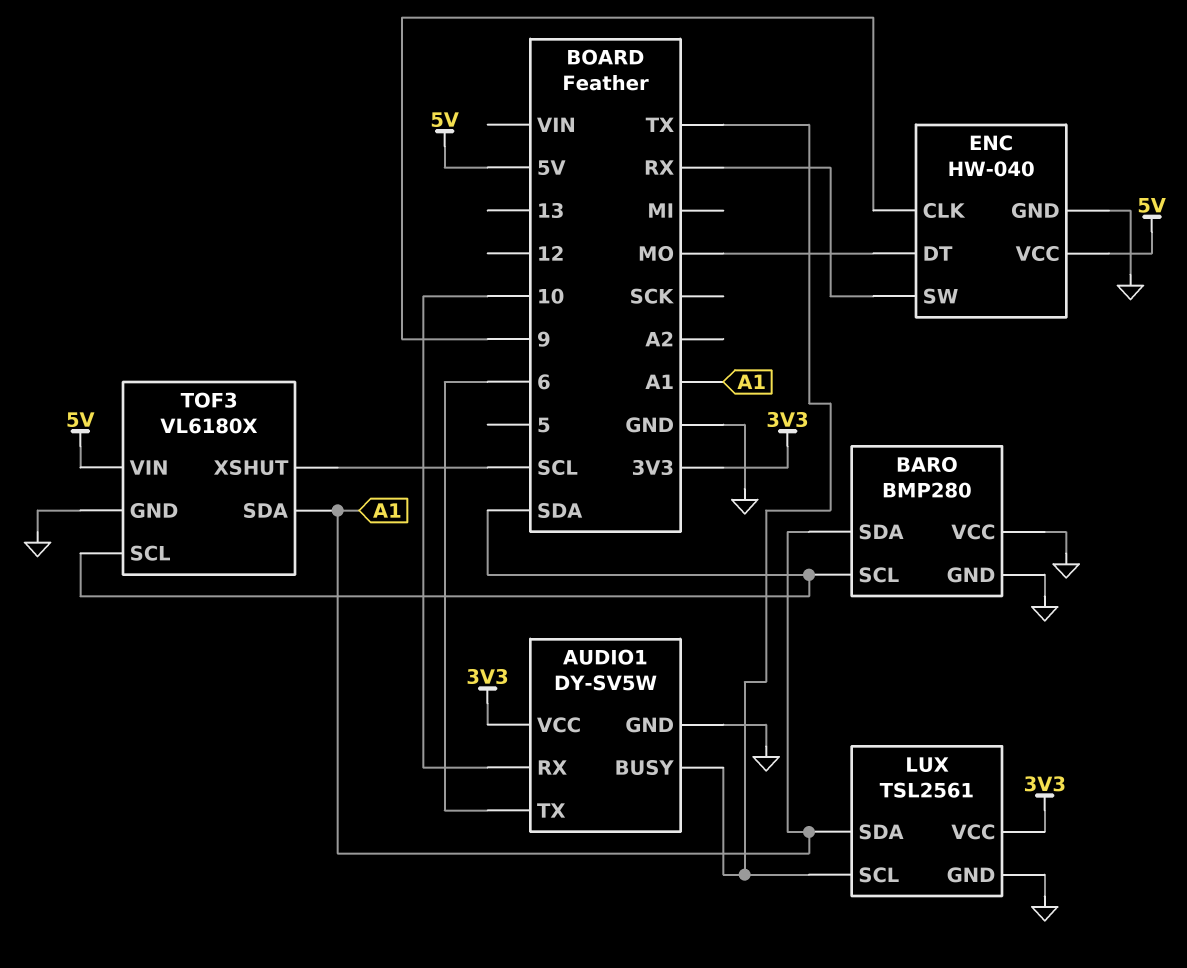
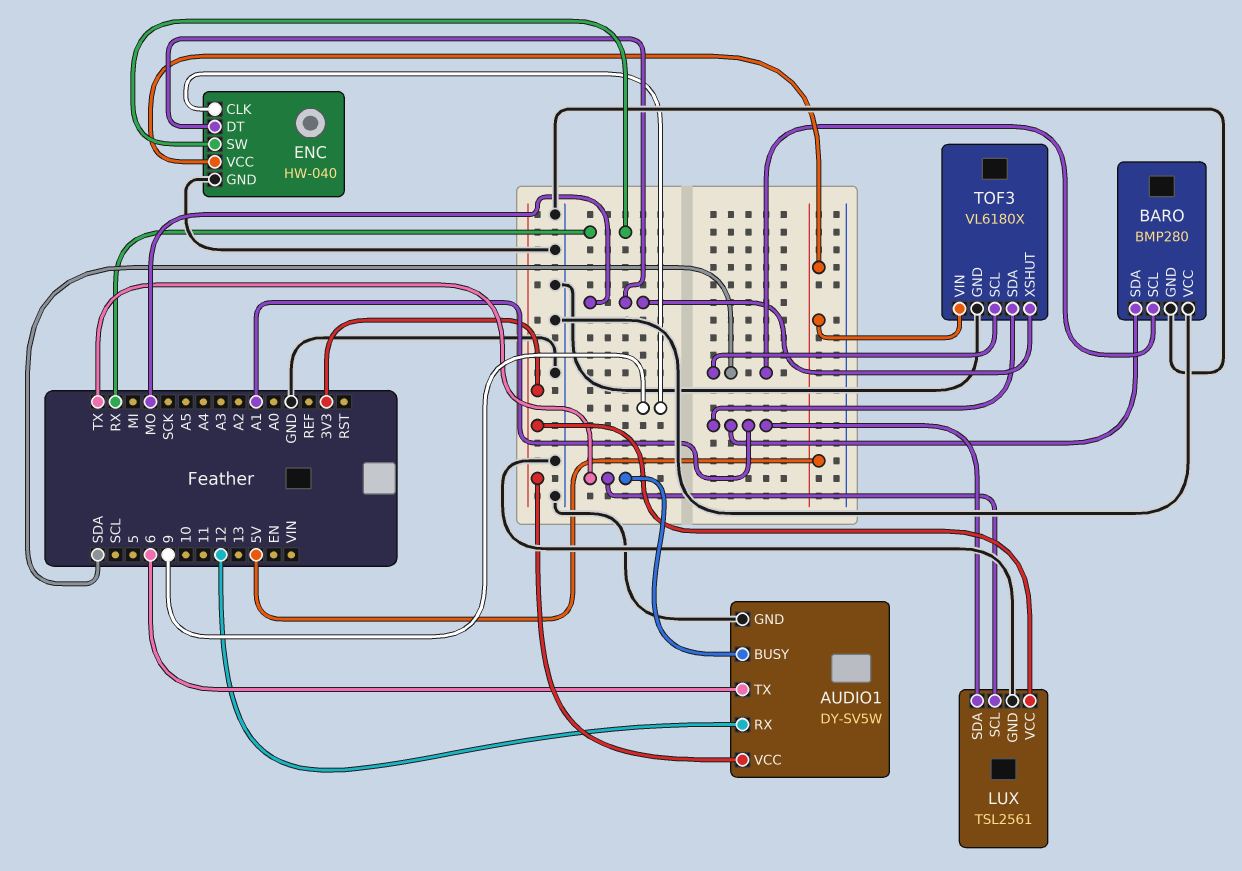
AUDIO1 pin RX: 10 -> 12
TOF3 pin XSHUT: SCL -> MO

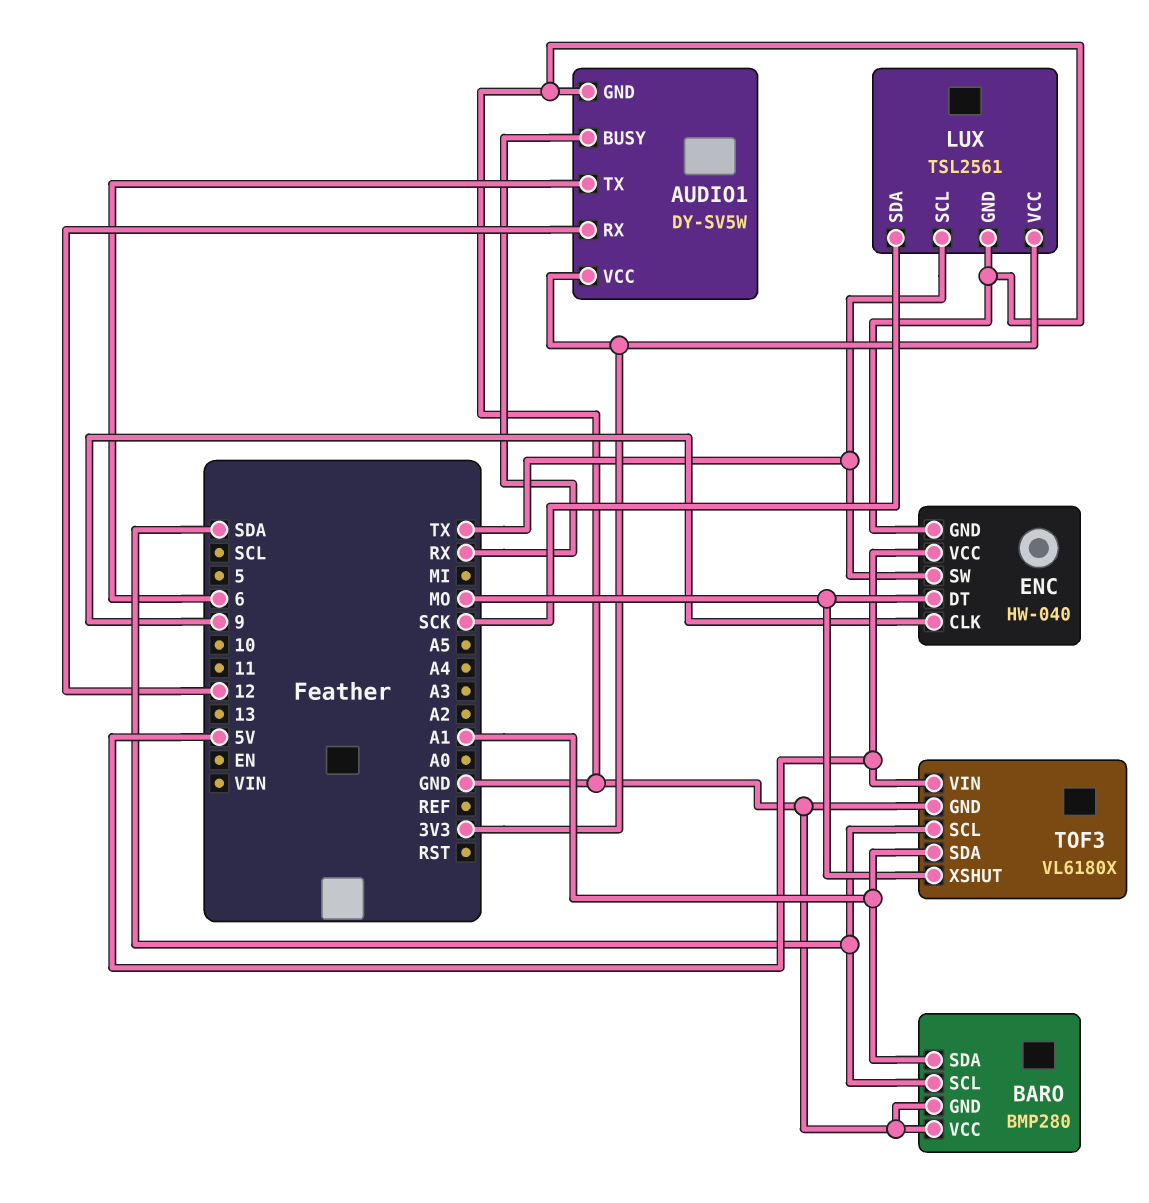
AUDIO1 pin BUSY: TX -> RX
ENC pin SW: RX -> TX
LUX pin SDA: A1 -> SCK

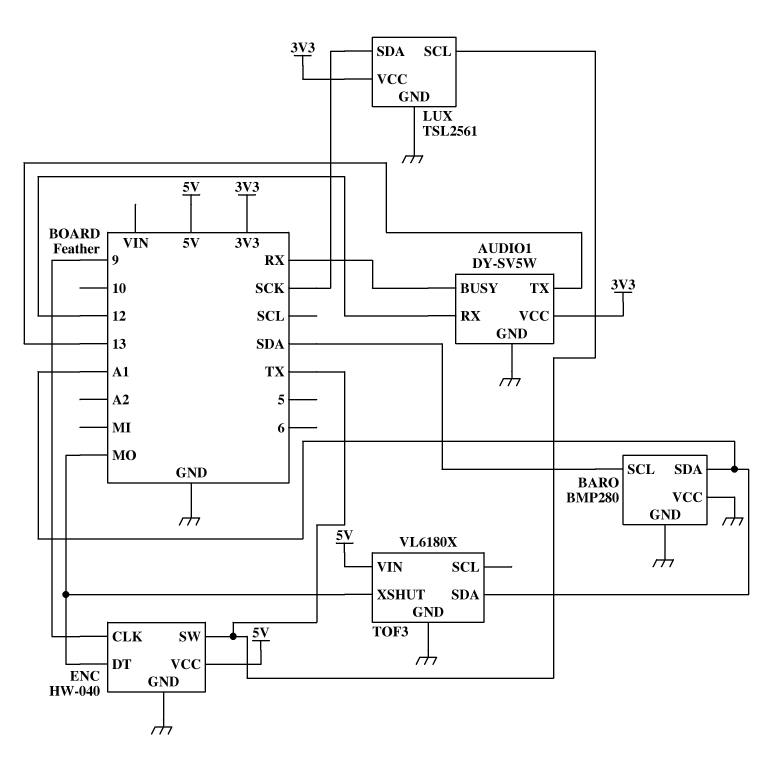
AUDIO1 pin TX: 6 -> 13
TOF3 pin SCL: SDA -> none

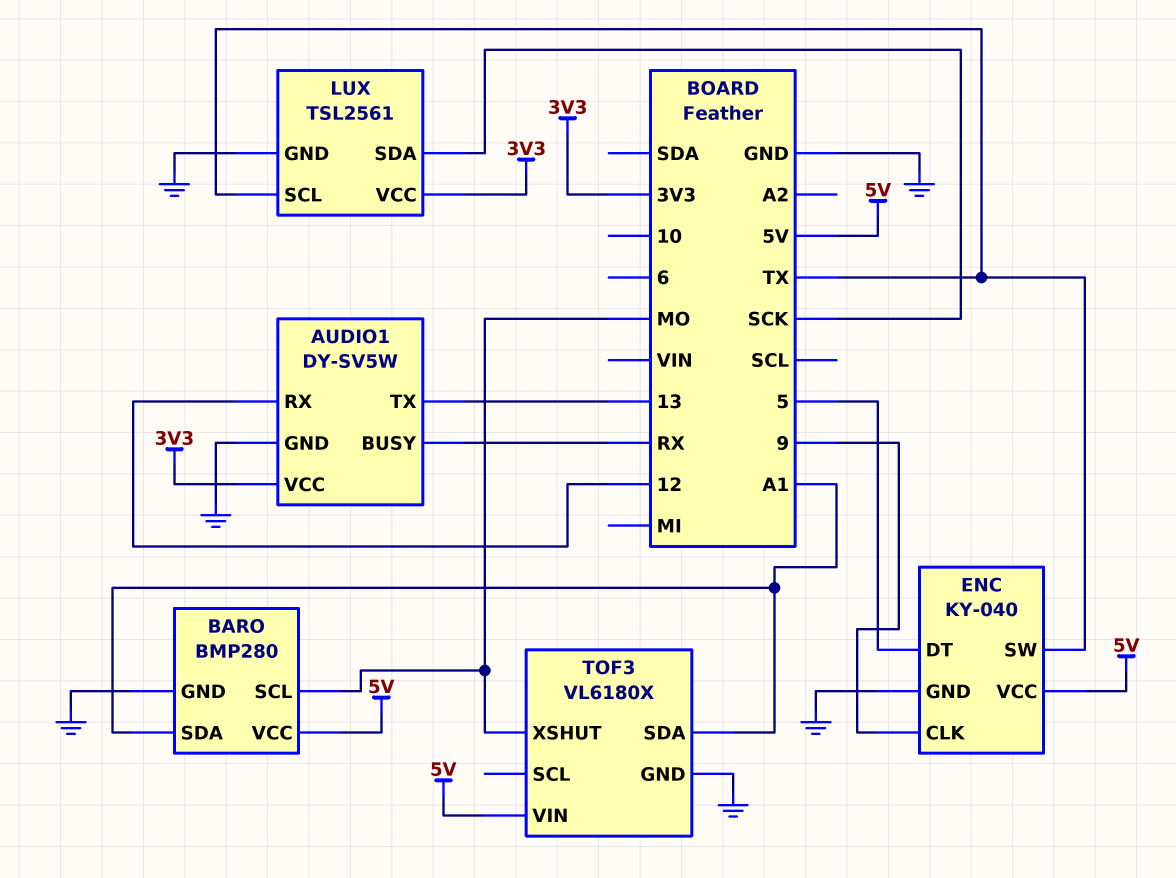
BARO pin SCL: SDA -> MO
BARO pin VCC: GND -> 5V
ENC: HW-040 -> KY-040
ENC pin DT: MO -> 5

